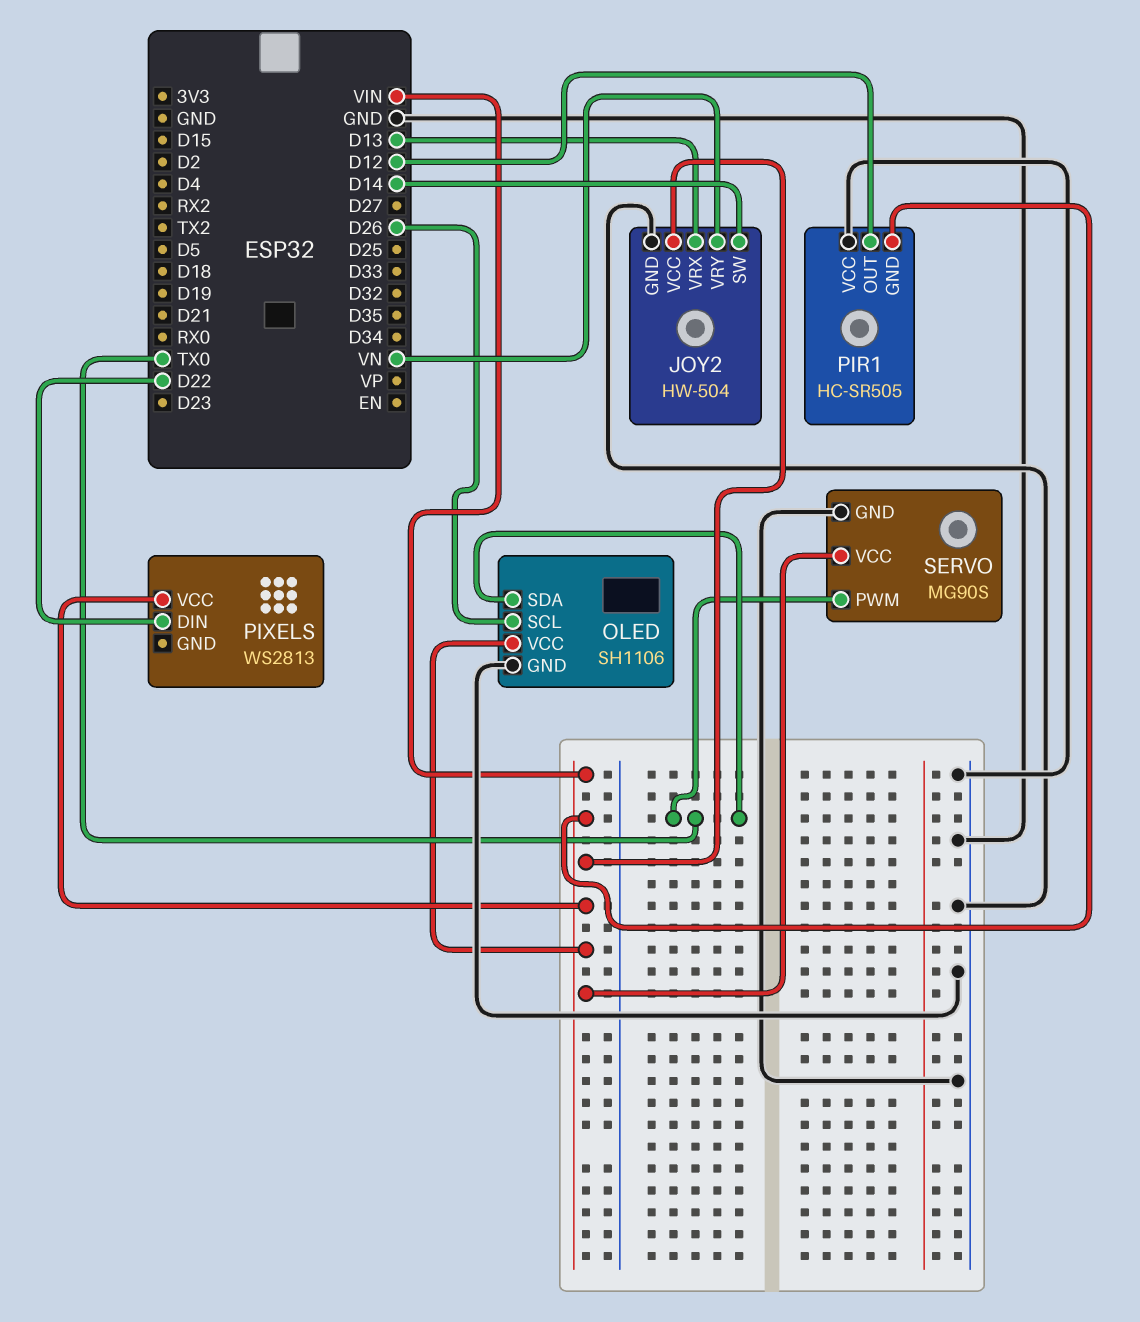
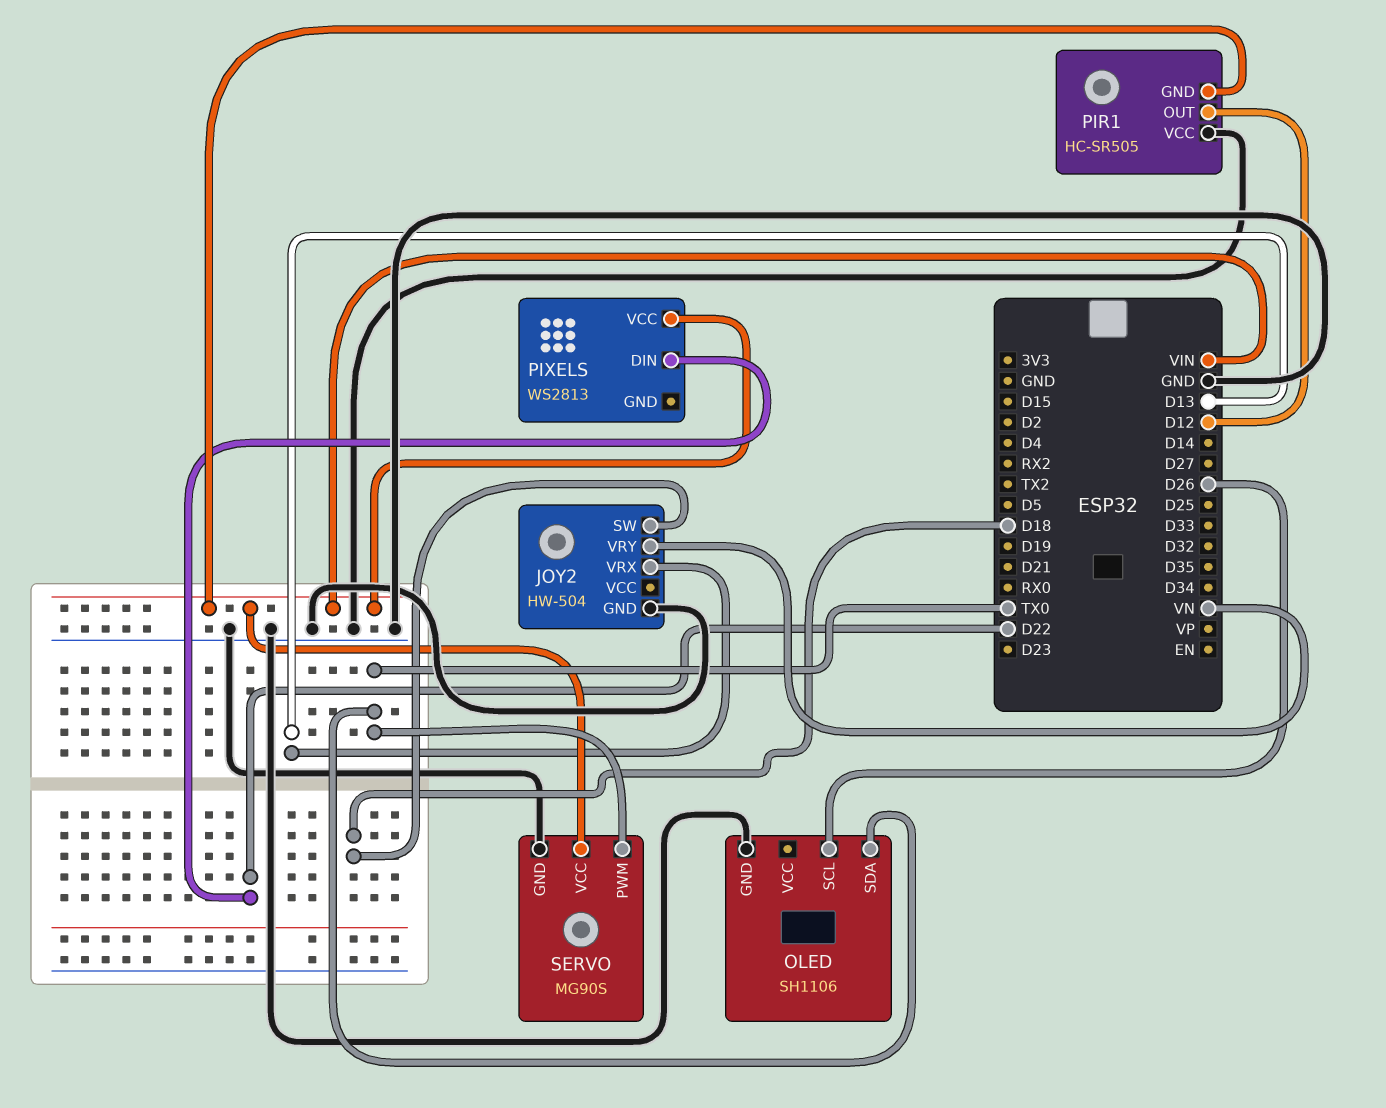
JOY2 pin SW: D14 -> D18
JOY2 pin VCC: VIN -> none
OLED pin VCC: VIN -> none

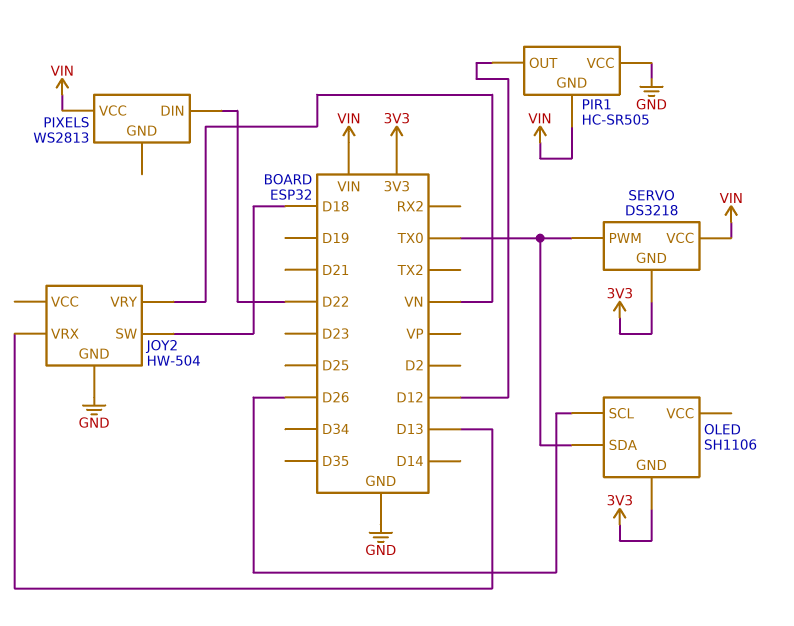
OLED pin GND: GND -> 3V3
SERVO: MG90S -> DS3218
SERVO pin GND: GND -> 3V3

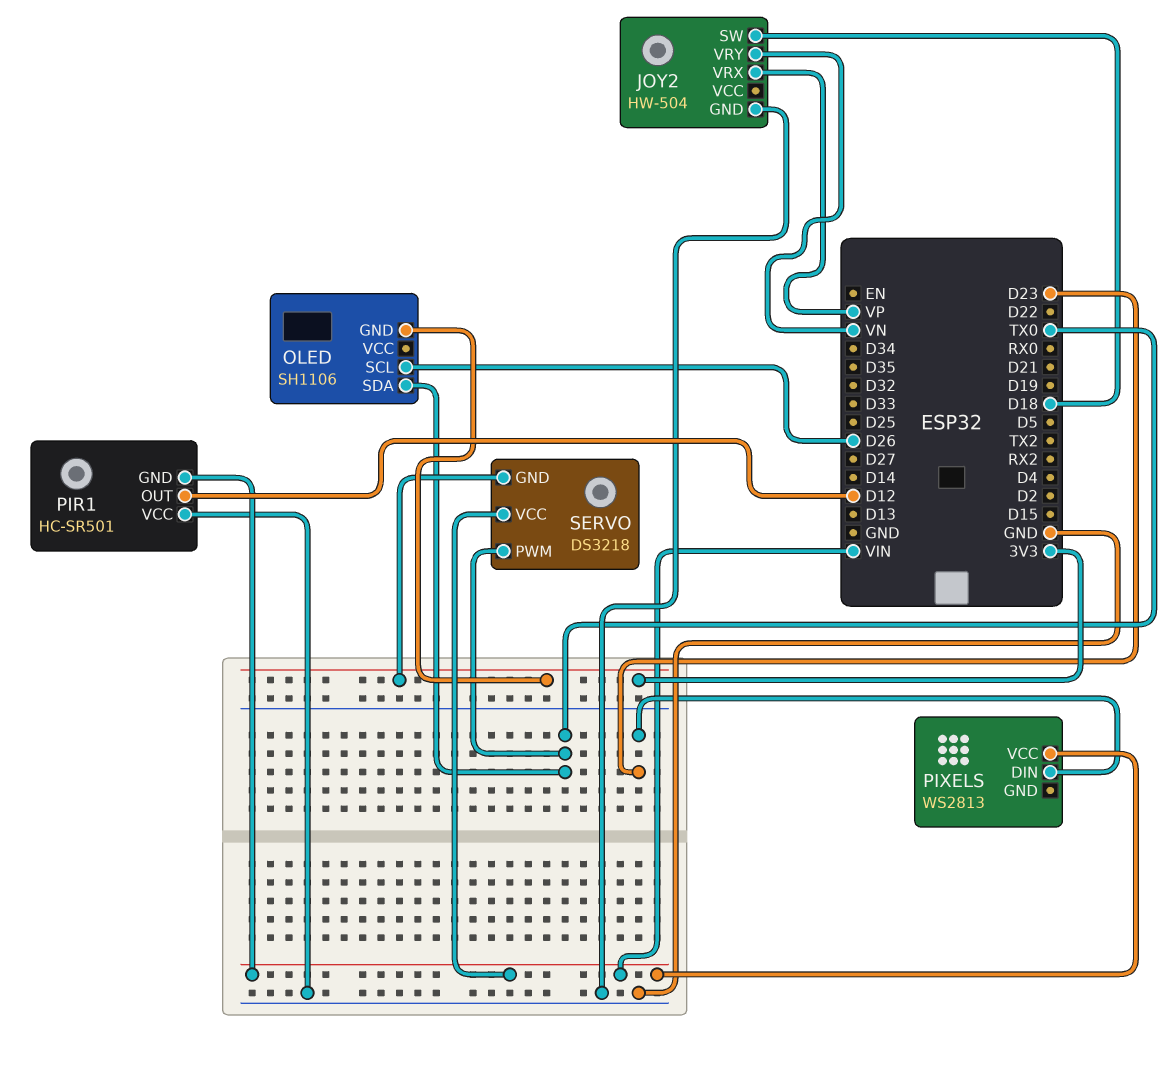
JOY2 pin VRX: D13 -> VP
PIR1: HC-SR505 -> HC-SR501
PIXELS pin DIN: D22 -> D23

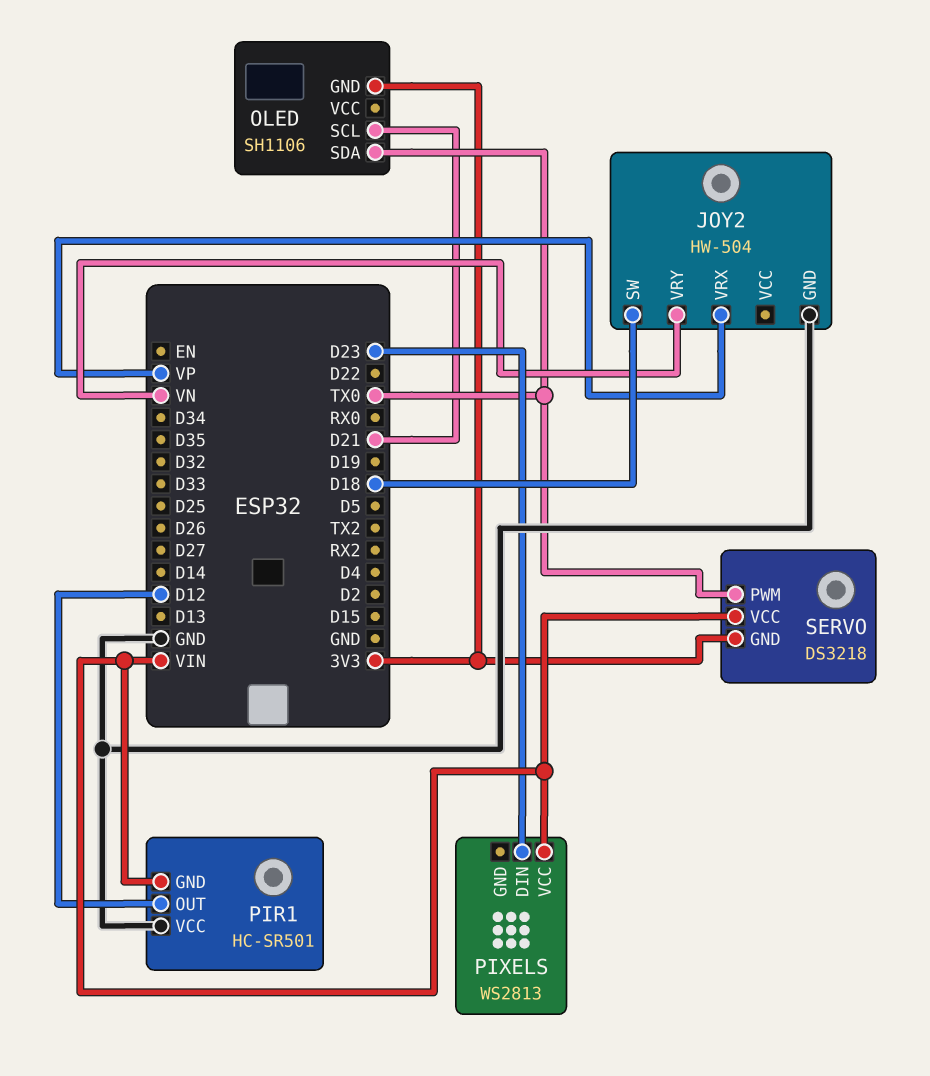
OLED pin SCL: D26 -> D21

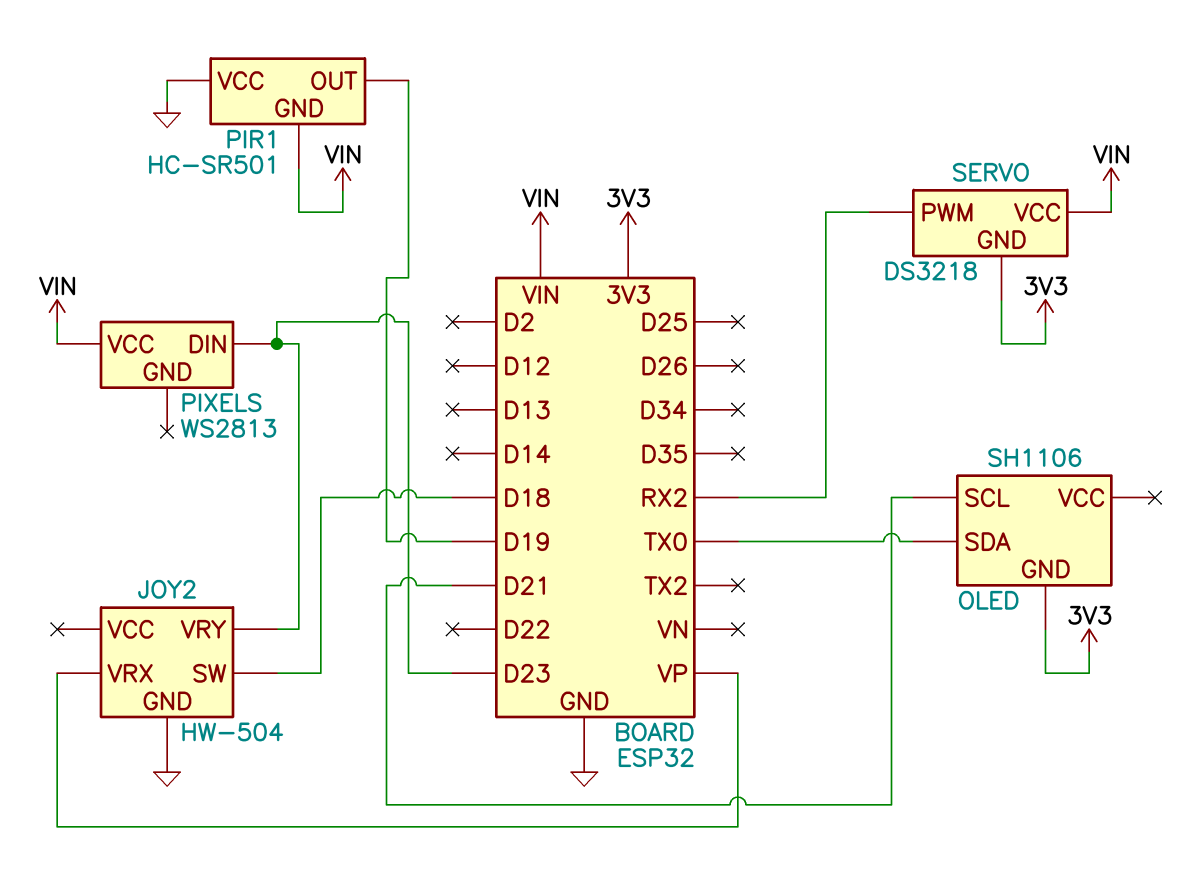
JOY2 pin VRY: VN -> D23
PIR1 pin OUT: D12 -> D19
SERVO pin PWM: TX0 -> RX2

